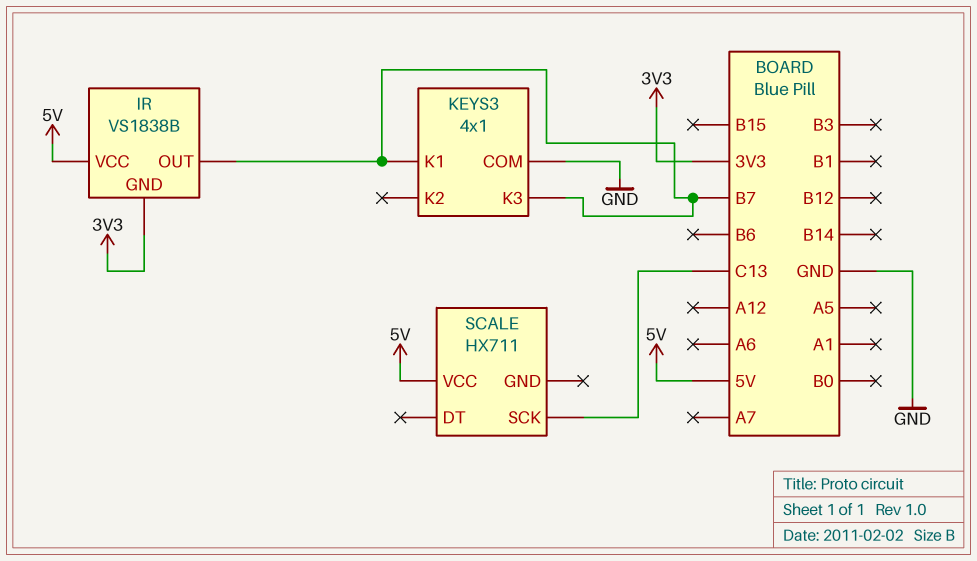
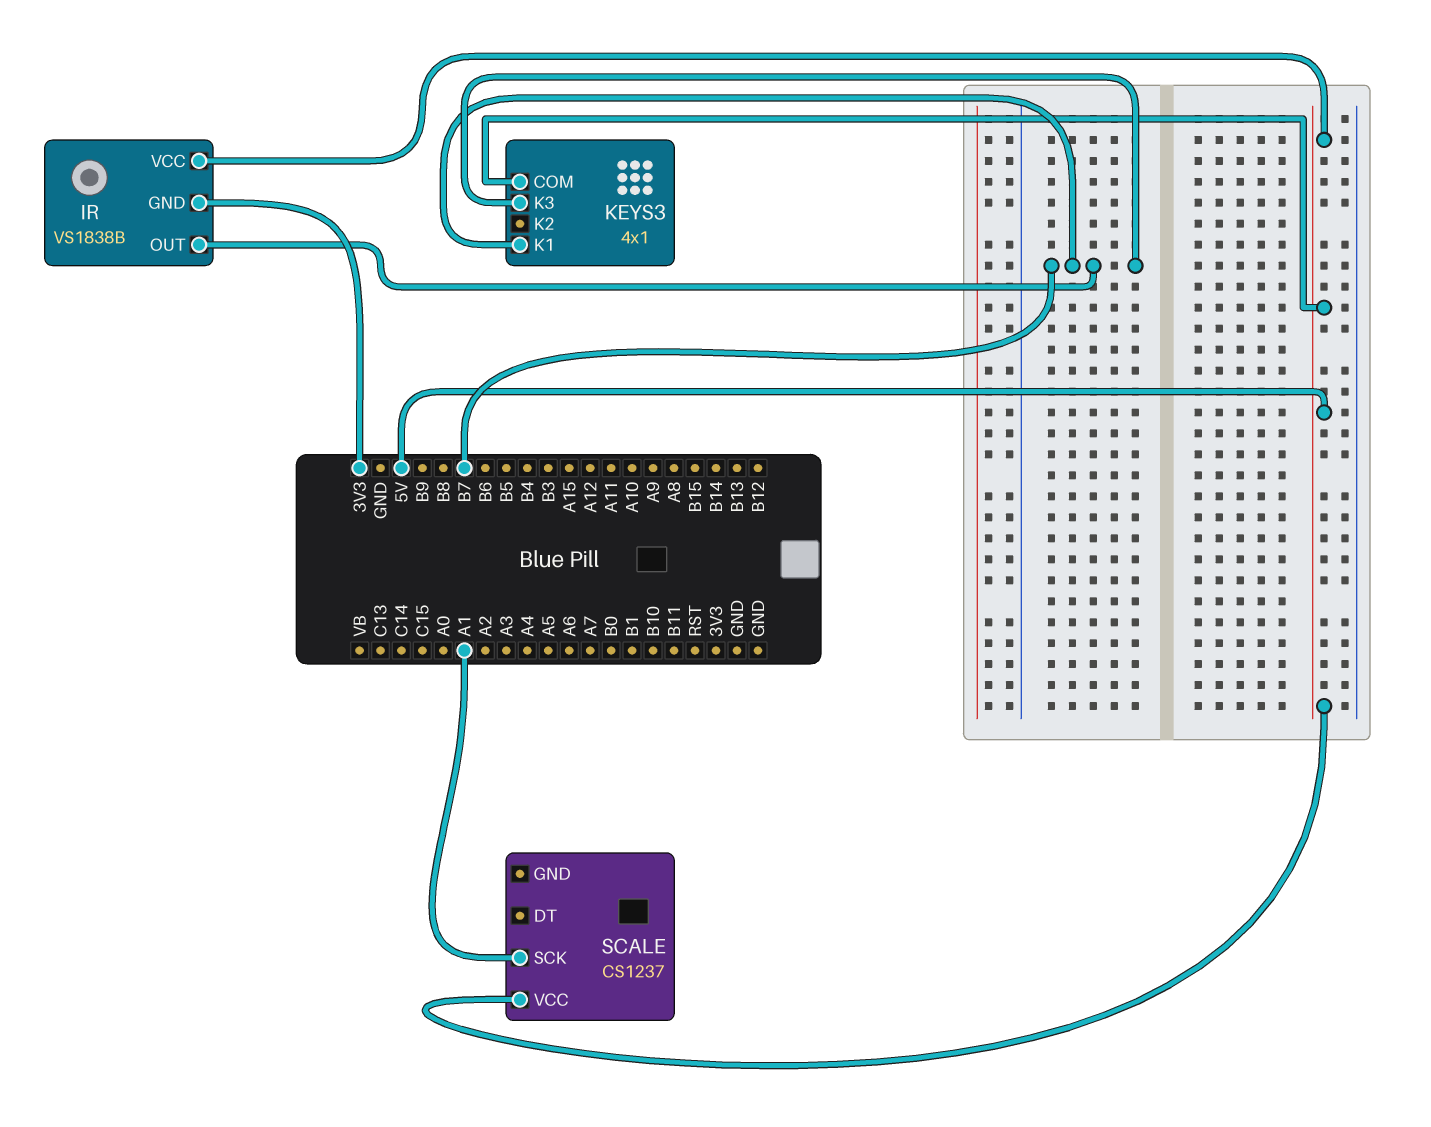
KEYS3 pin COM: GND -> 5V
SCALE: HX711 -> CS1237
SCALE pin SCK: C13 -> A1

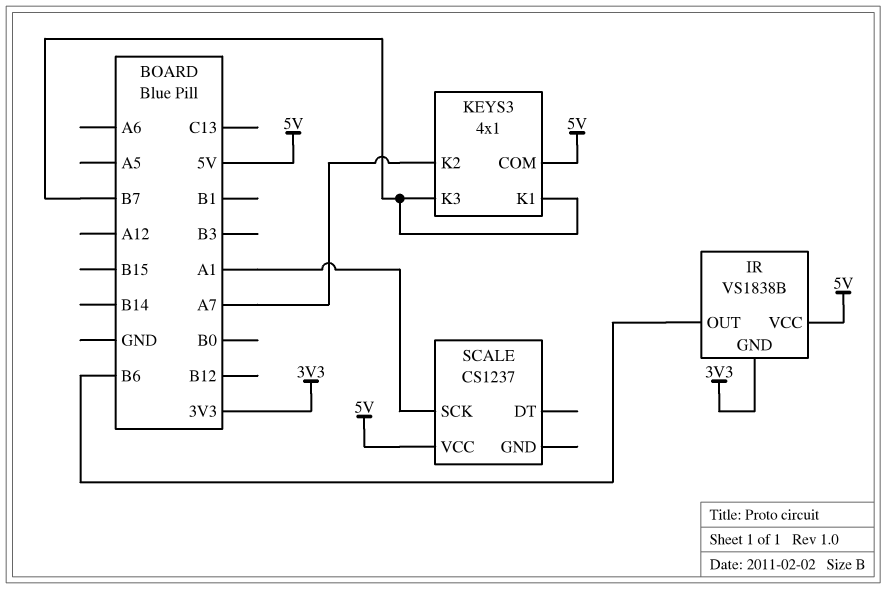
IR pin OUT: B7 -> B6
KEYS3 pin K2: none -> A7

